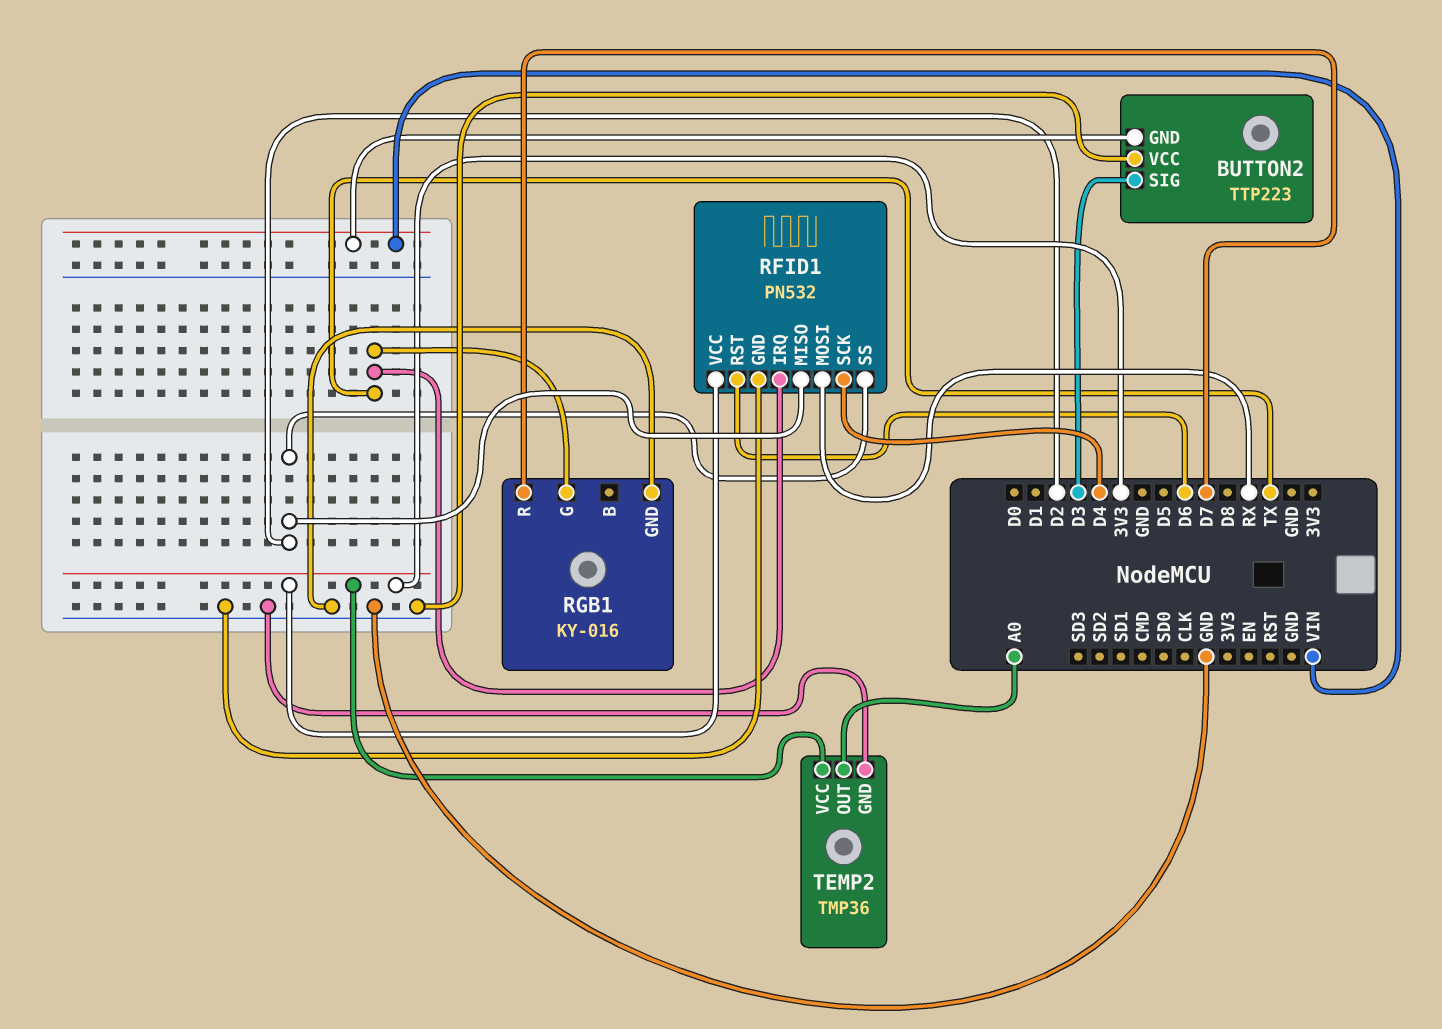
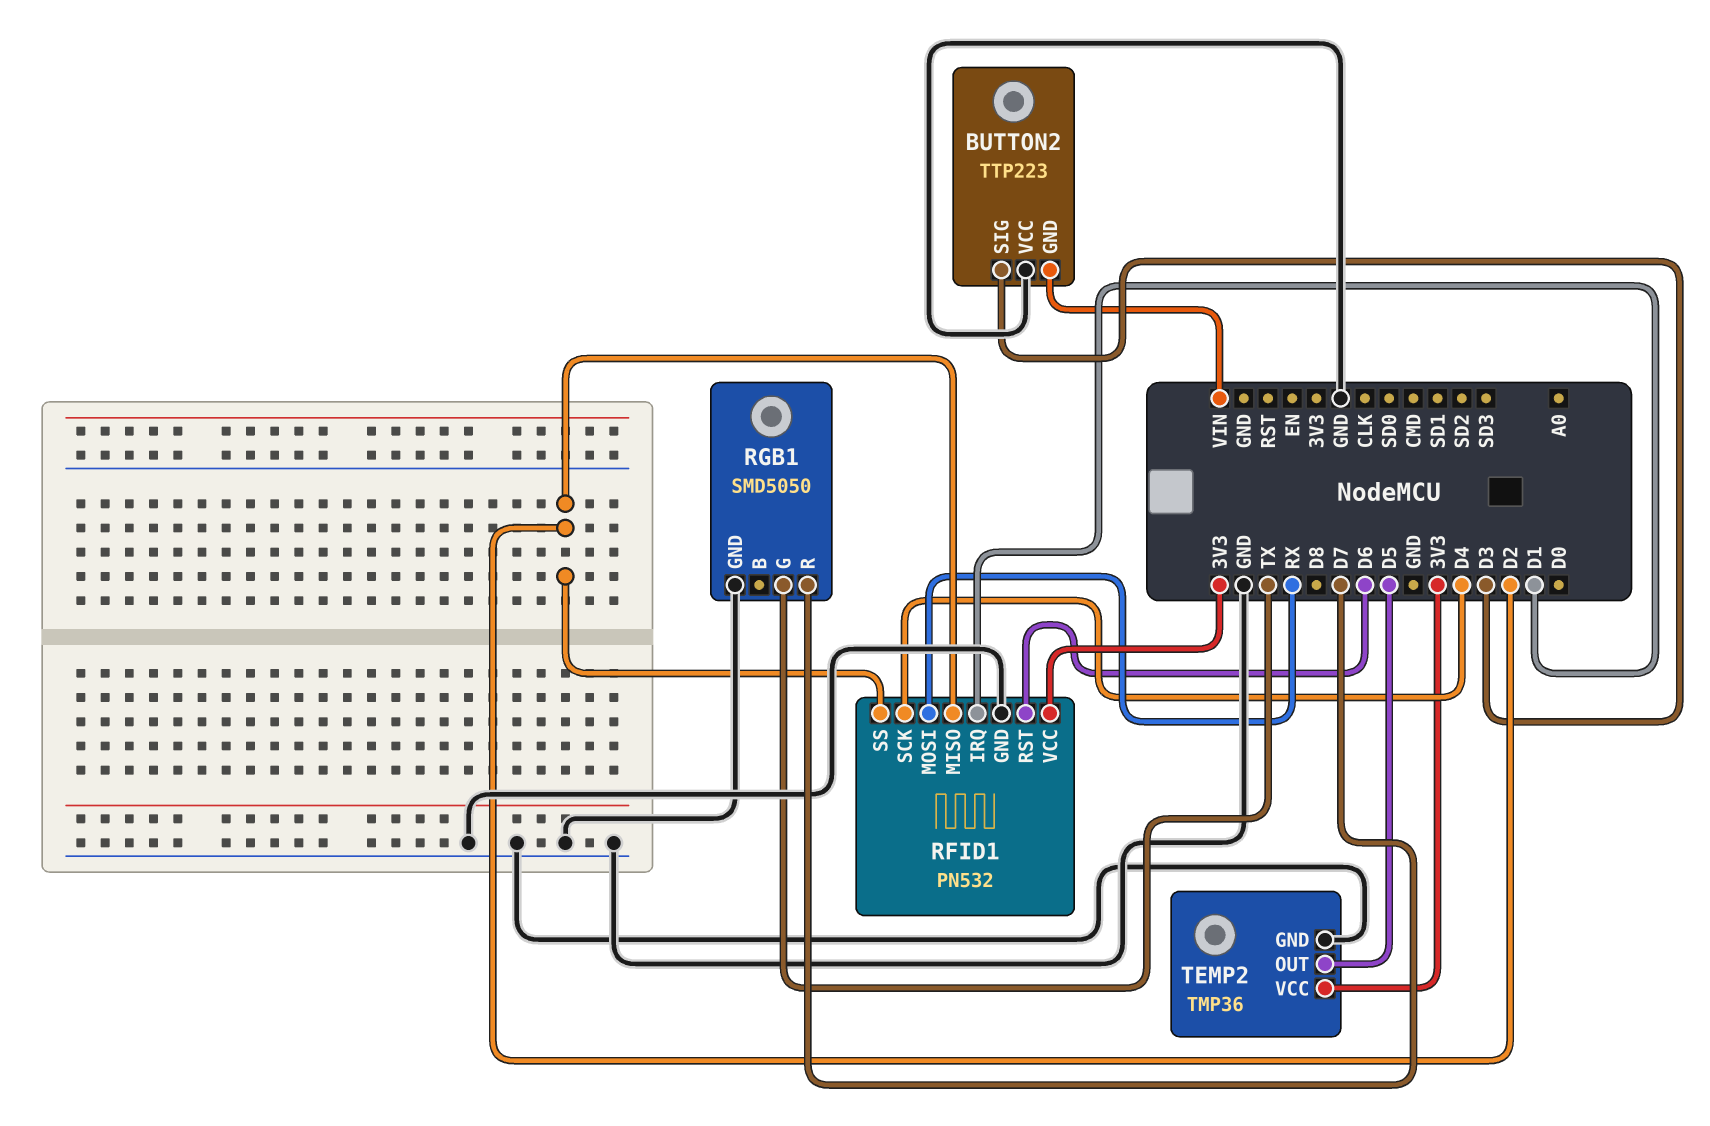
RFID1 pin IRQ: TX -> D1
RGB1: KY-016 -> SMD5050
TEMP2 pin OUT: A0 -> D5

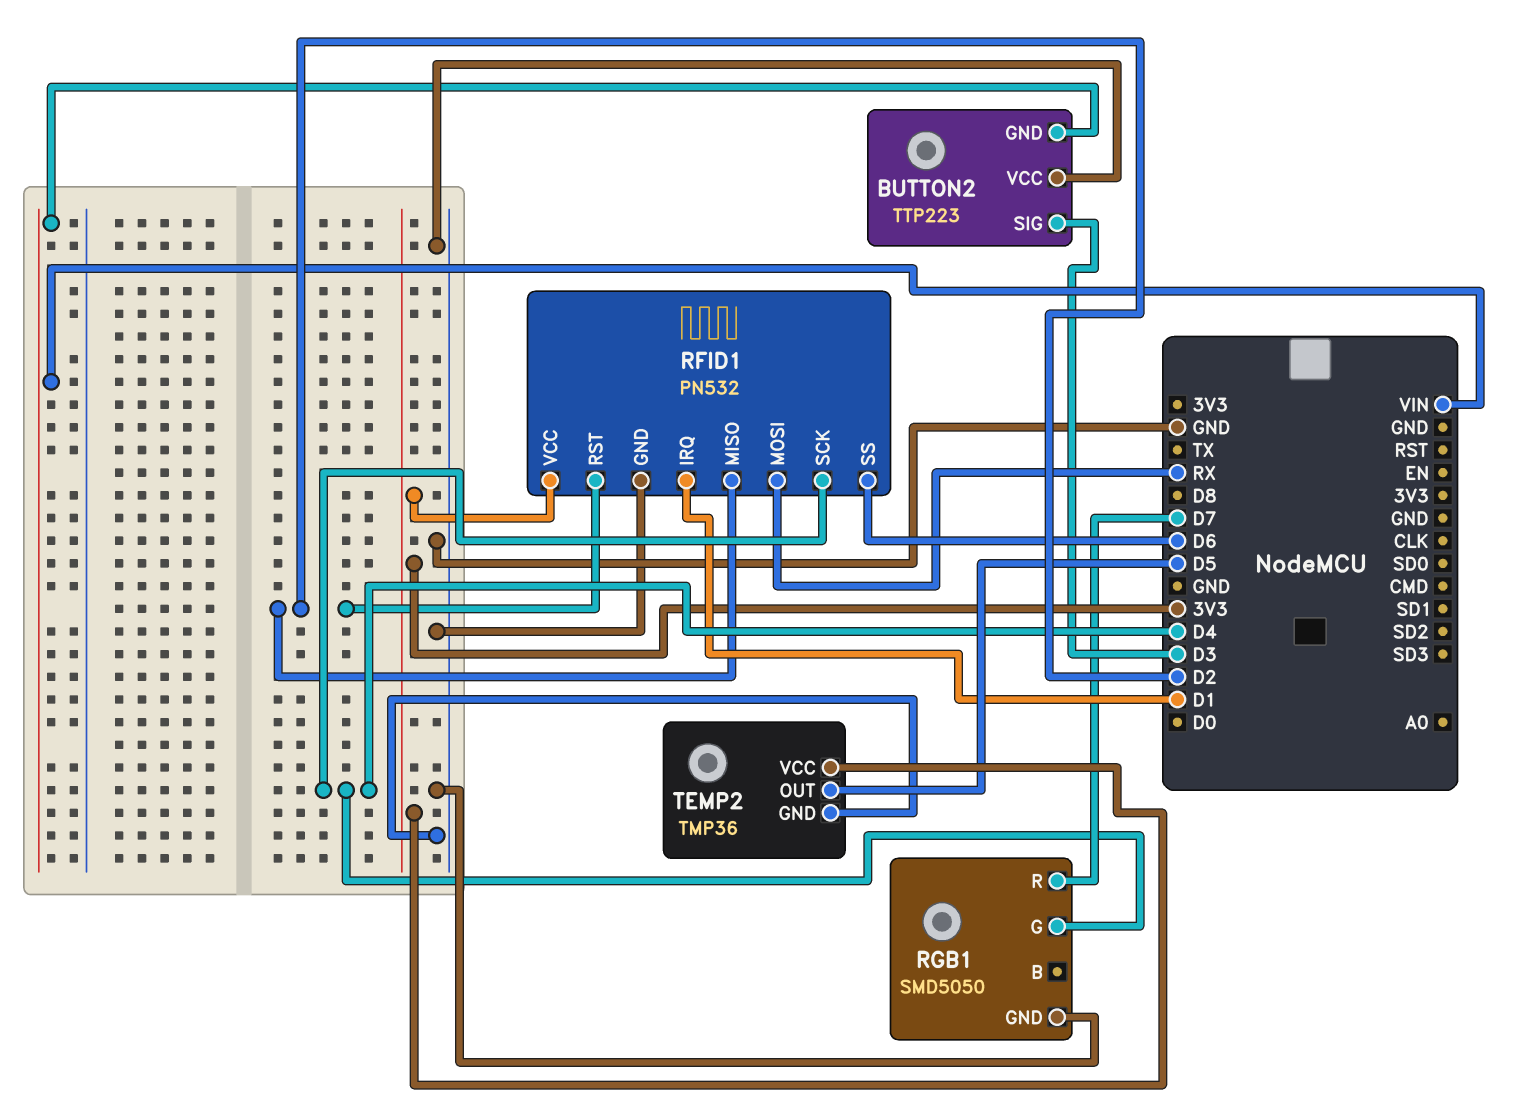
RFID1 pin RST: D6 -> D2
RFID1 pin SS: D2 -> D6
RGB1 pin G: TX -> D4

